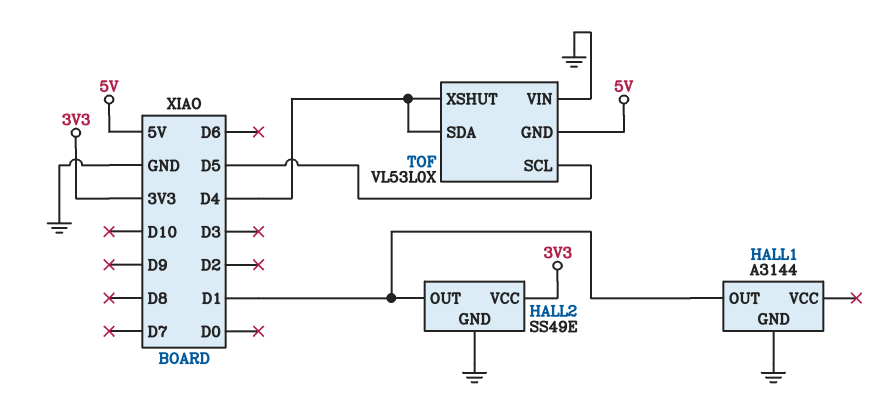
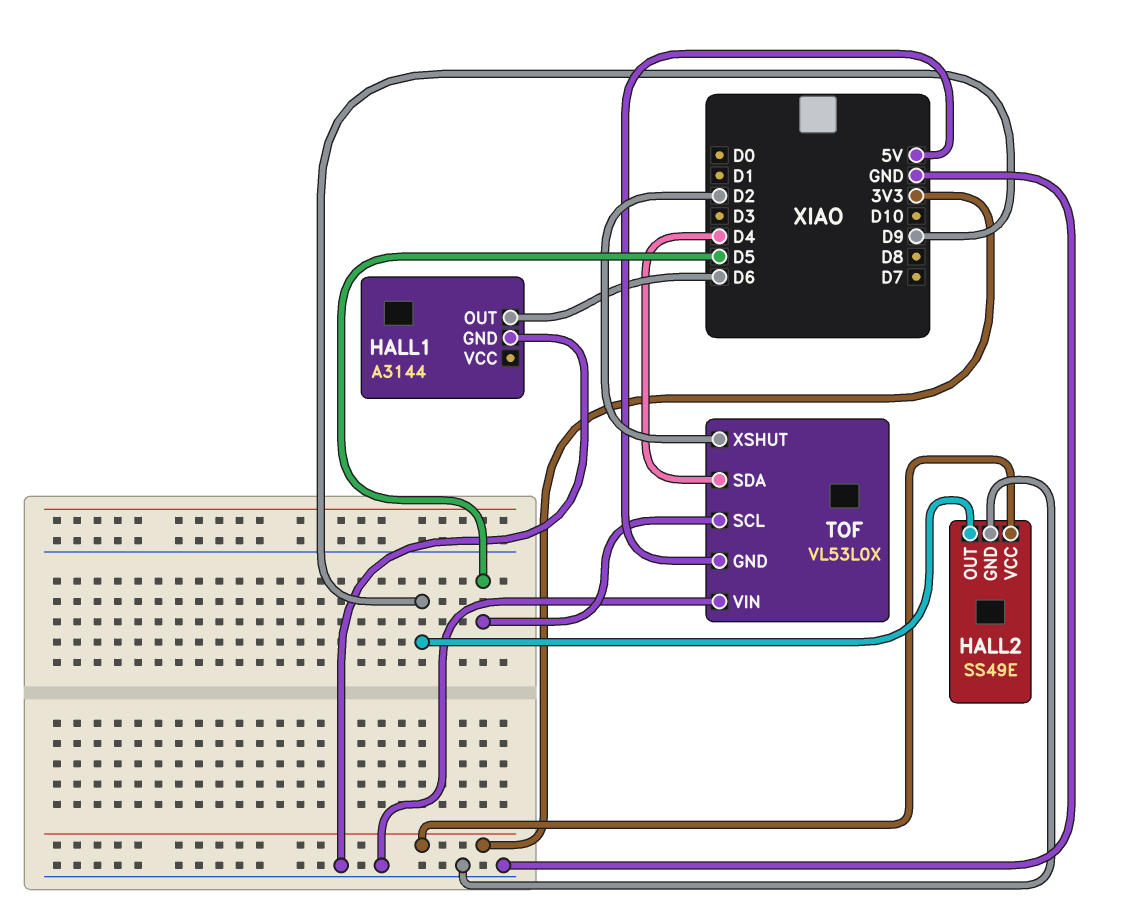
HALL1 pin OUT: D1 -> D6
HALL2 pin OUT: D1 -> D9
TOF pin XSHUT: D4 -> D2

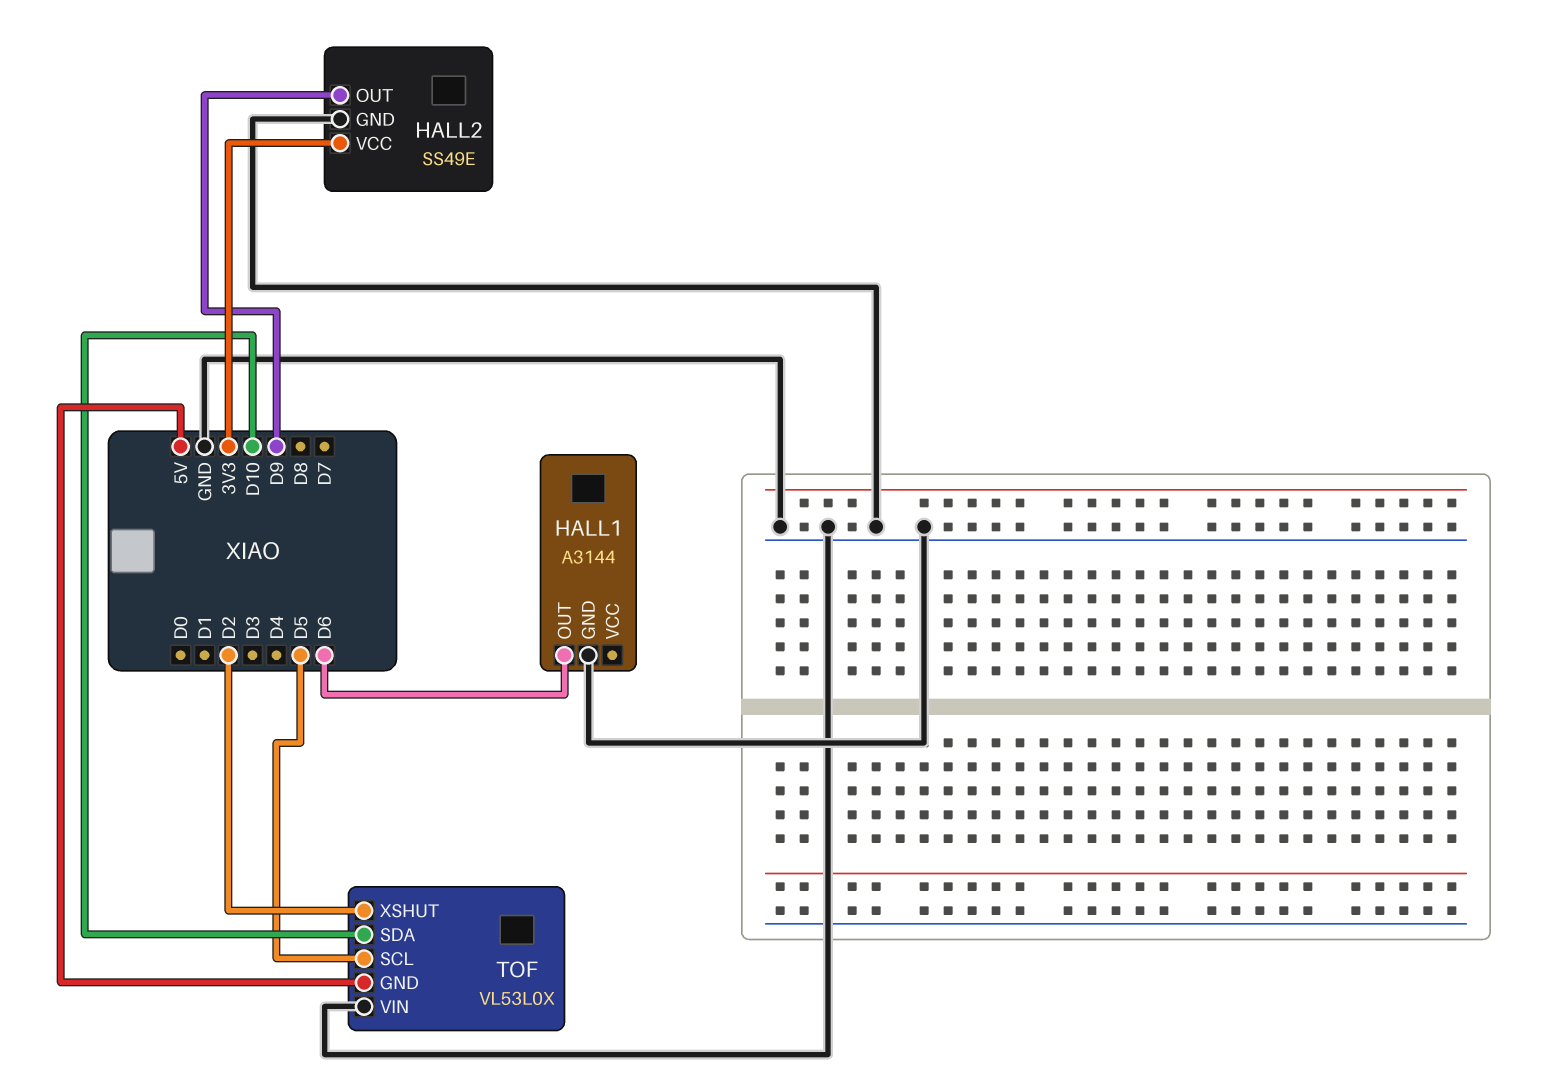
TOF pin SDA: D4 -> D10

